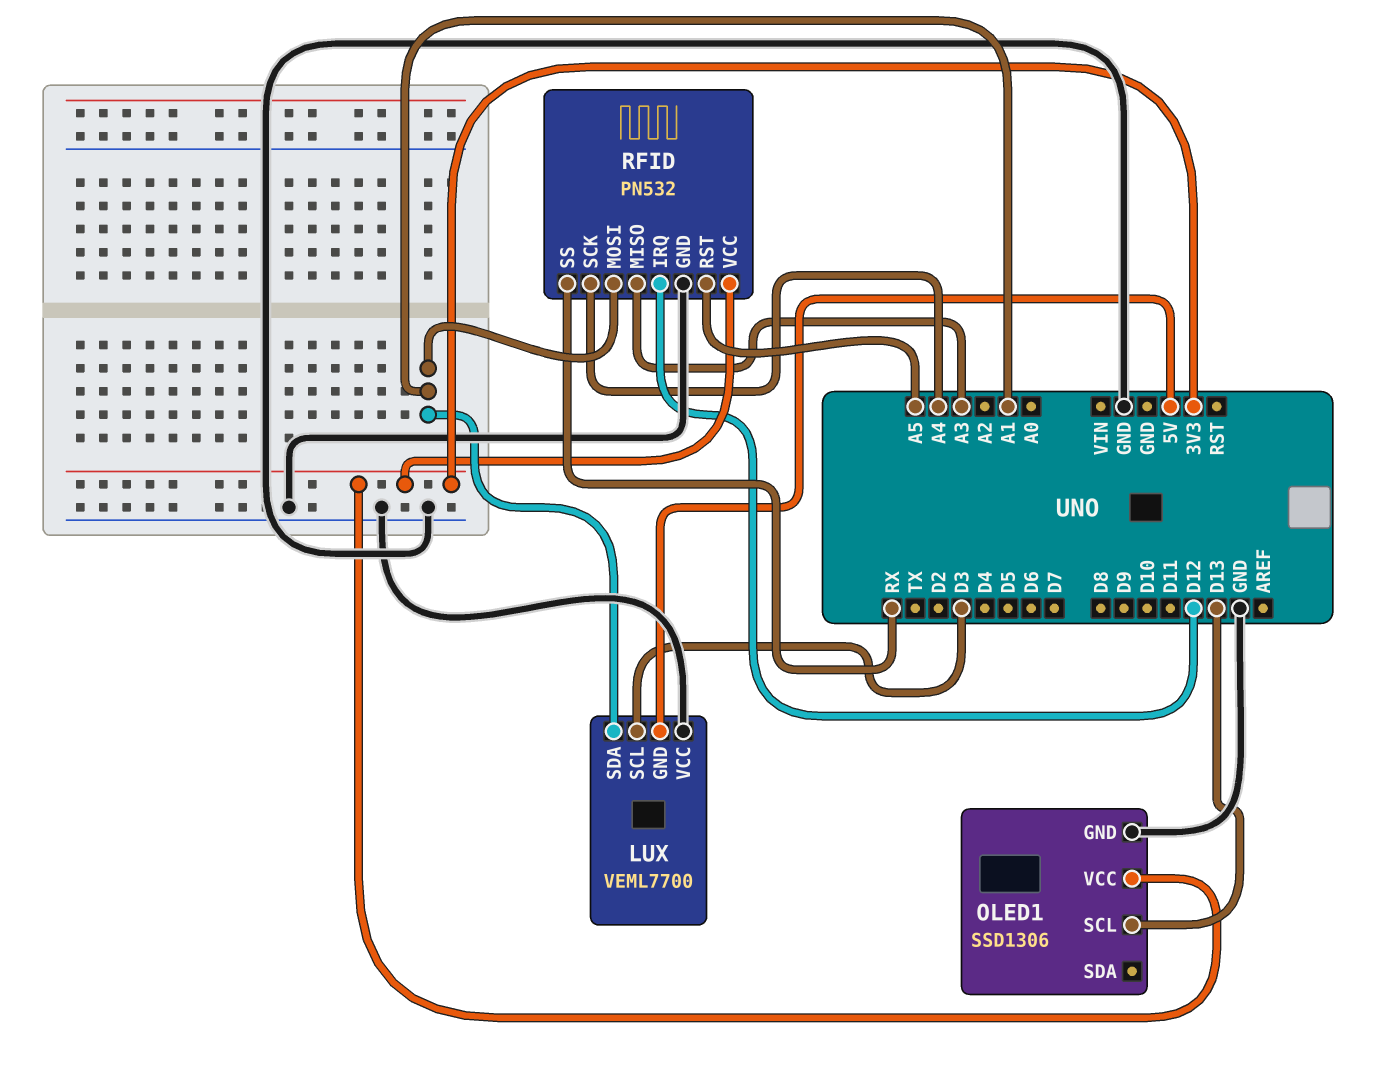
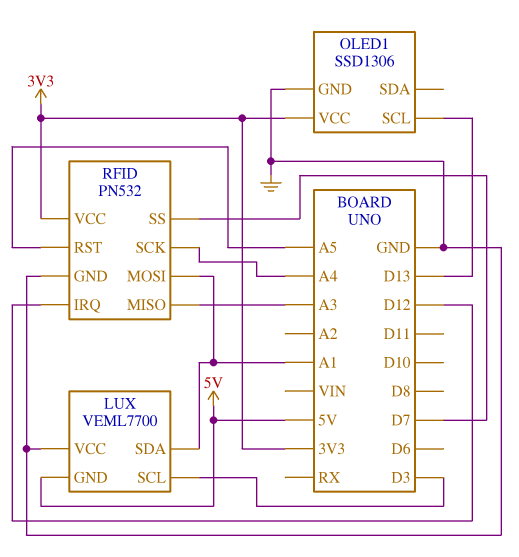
RFID pin SS: RX -> D7

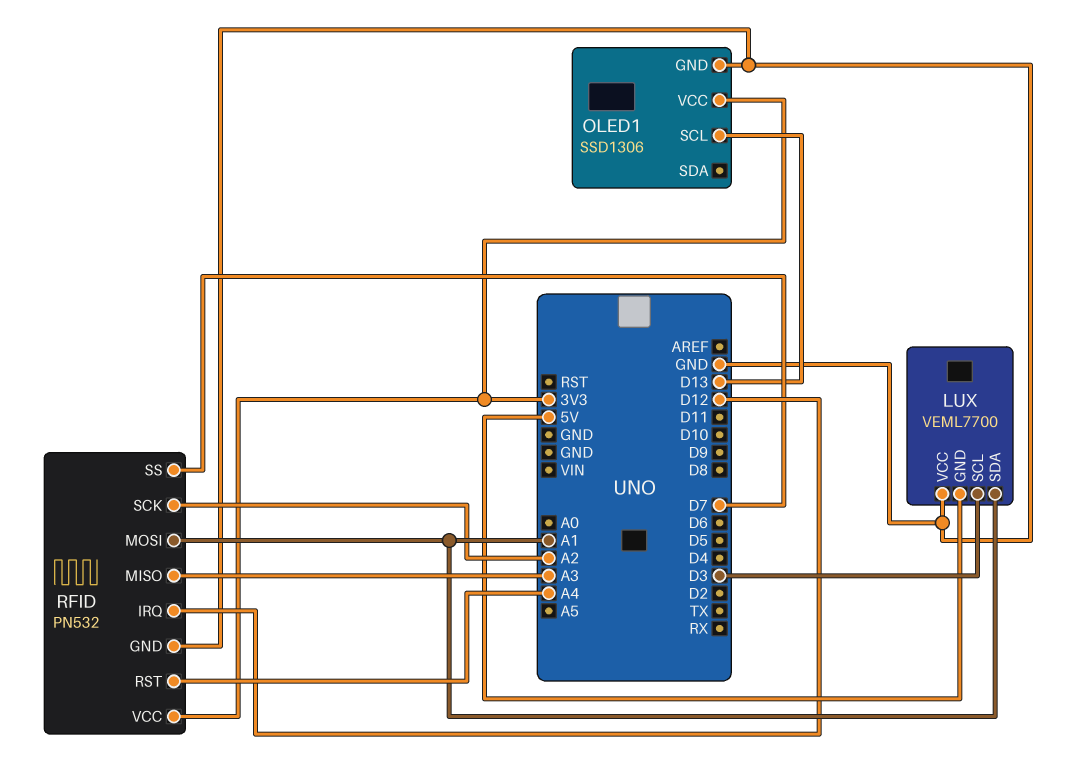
RFID pin RST: A5 -> A4
RFID pin SCK: A4 -> A2

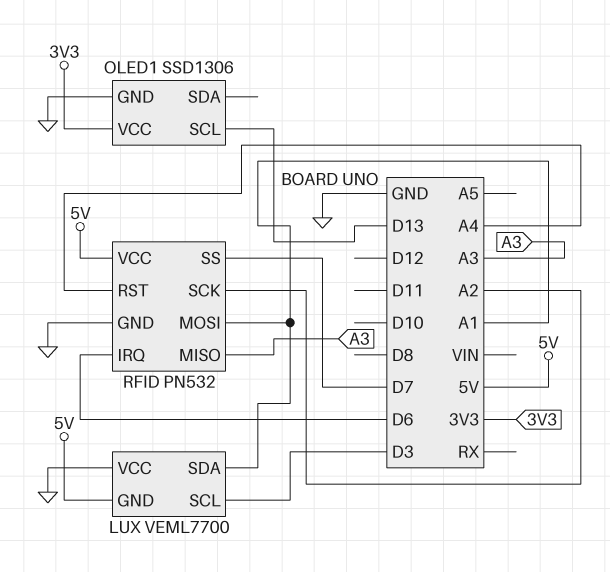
RFID pin IRQ: D12 -> D6
RFID pin VCC: 3V3 -> 5V

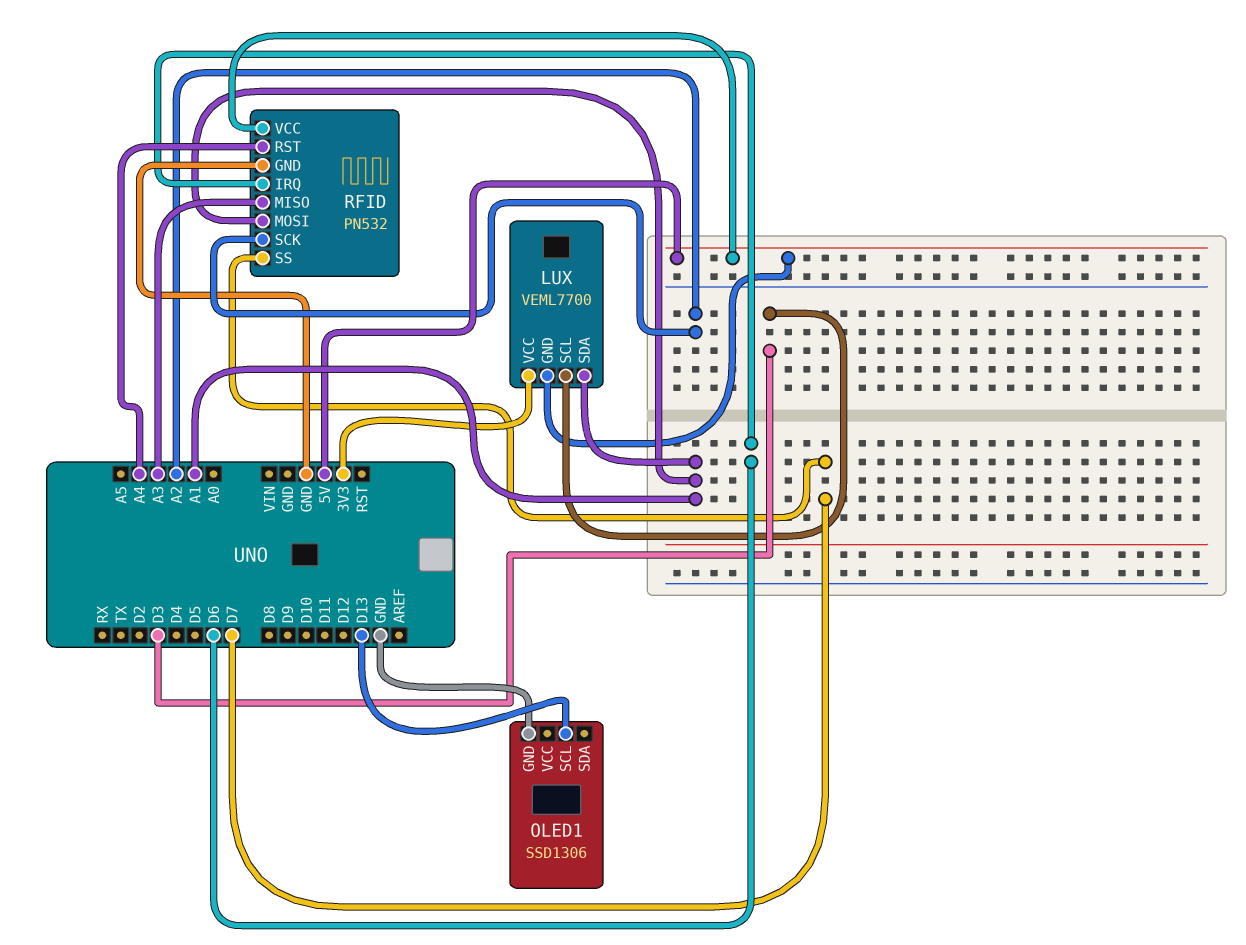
LUX pin VCC: GND -> 3V3
OLED1 pin VCC: 3V3 -> none

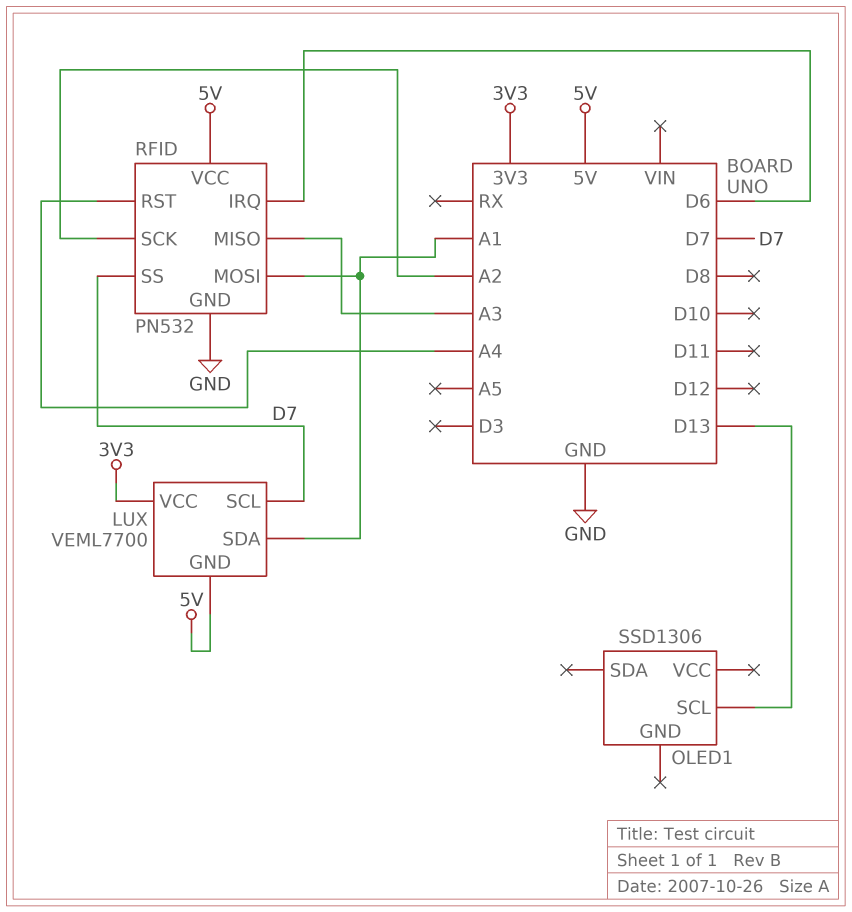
LUX pin SCL: D3 -> D7
OLED1 pin GND: GND -> none

